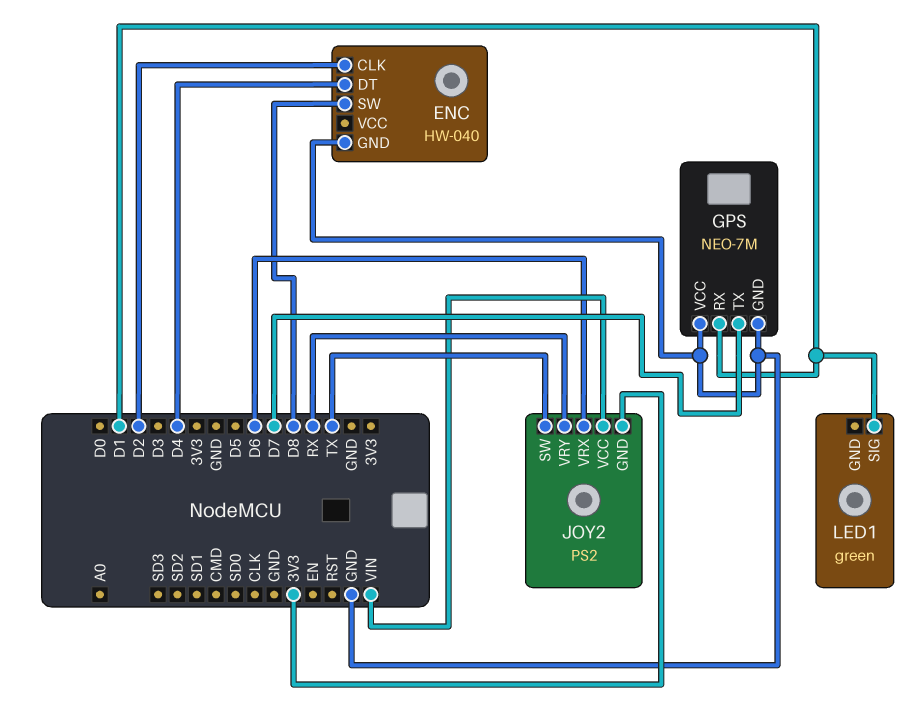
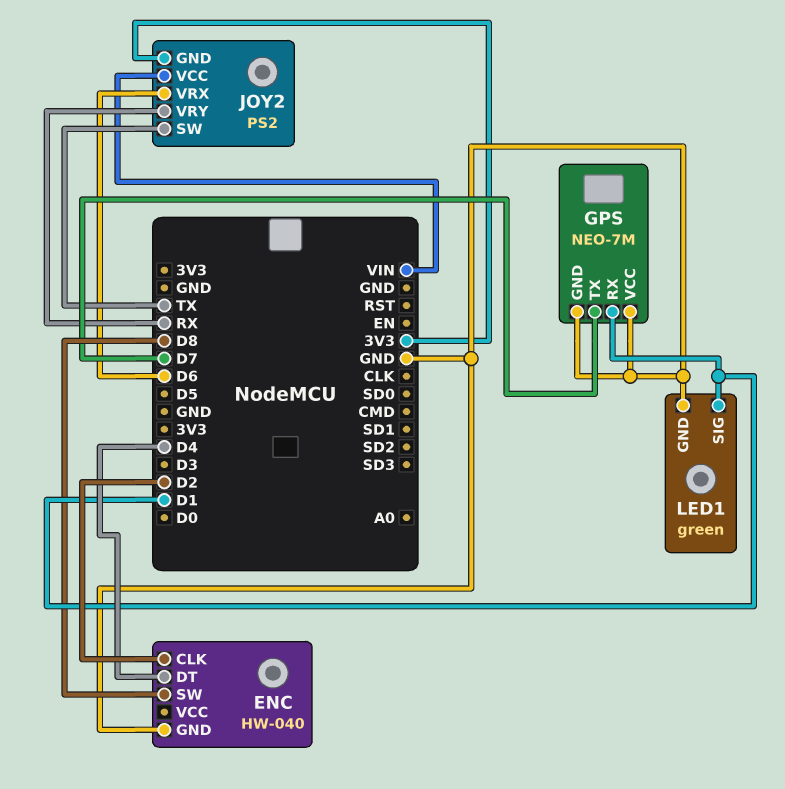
LED1 pin GND: none -> GND

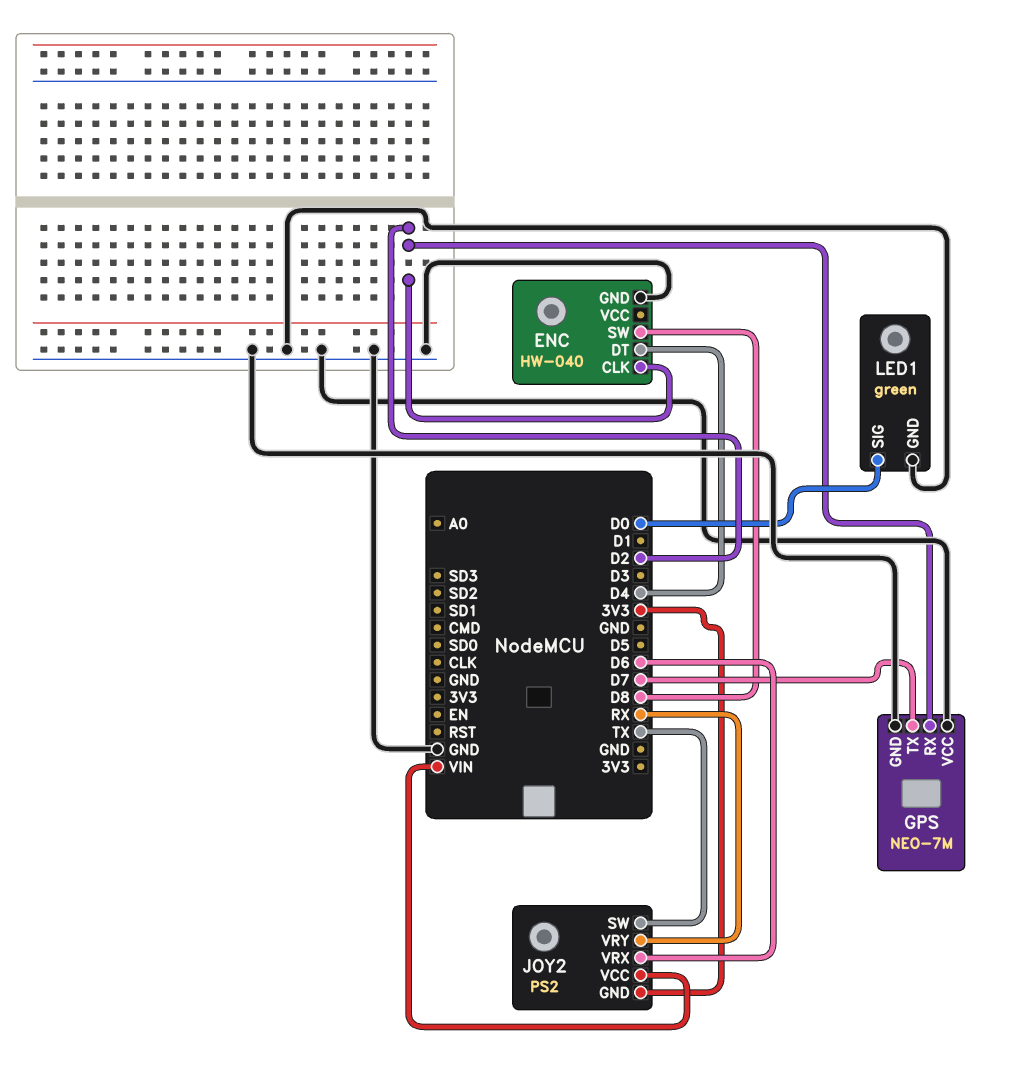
GPS pin RX: D1 -> D2
LED1 pin SIG: D1 -> D0

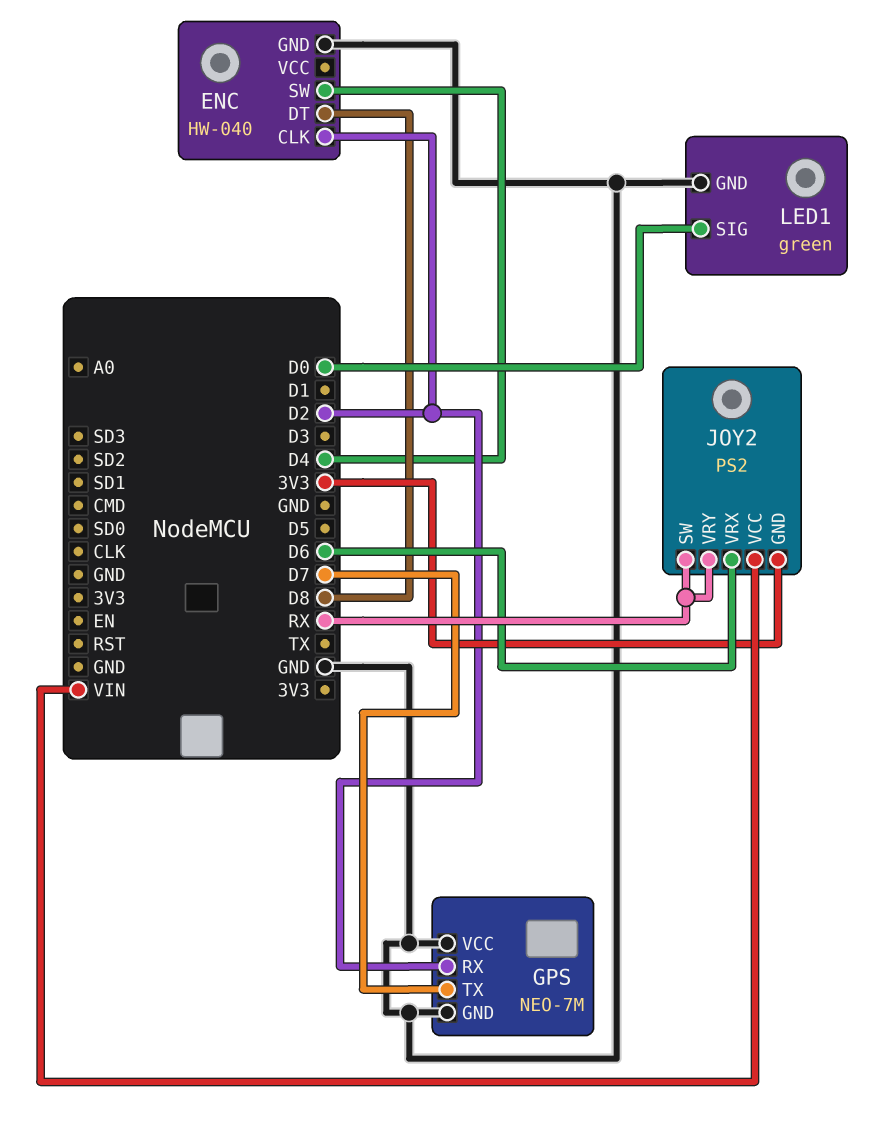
ENC pin DT: D4 -> D8
ENC pin SW: D8 -> D4
JOY2 pin SW: TX -> RX

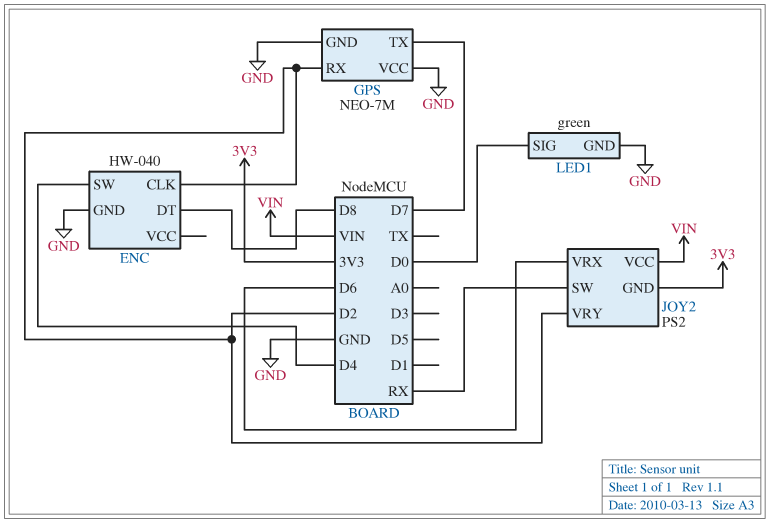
JOY2 pin VRY: RX -> D2

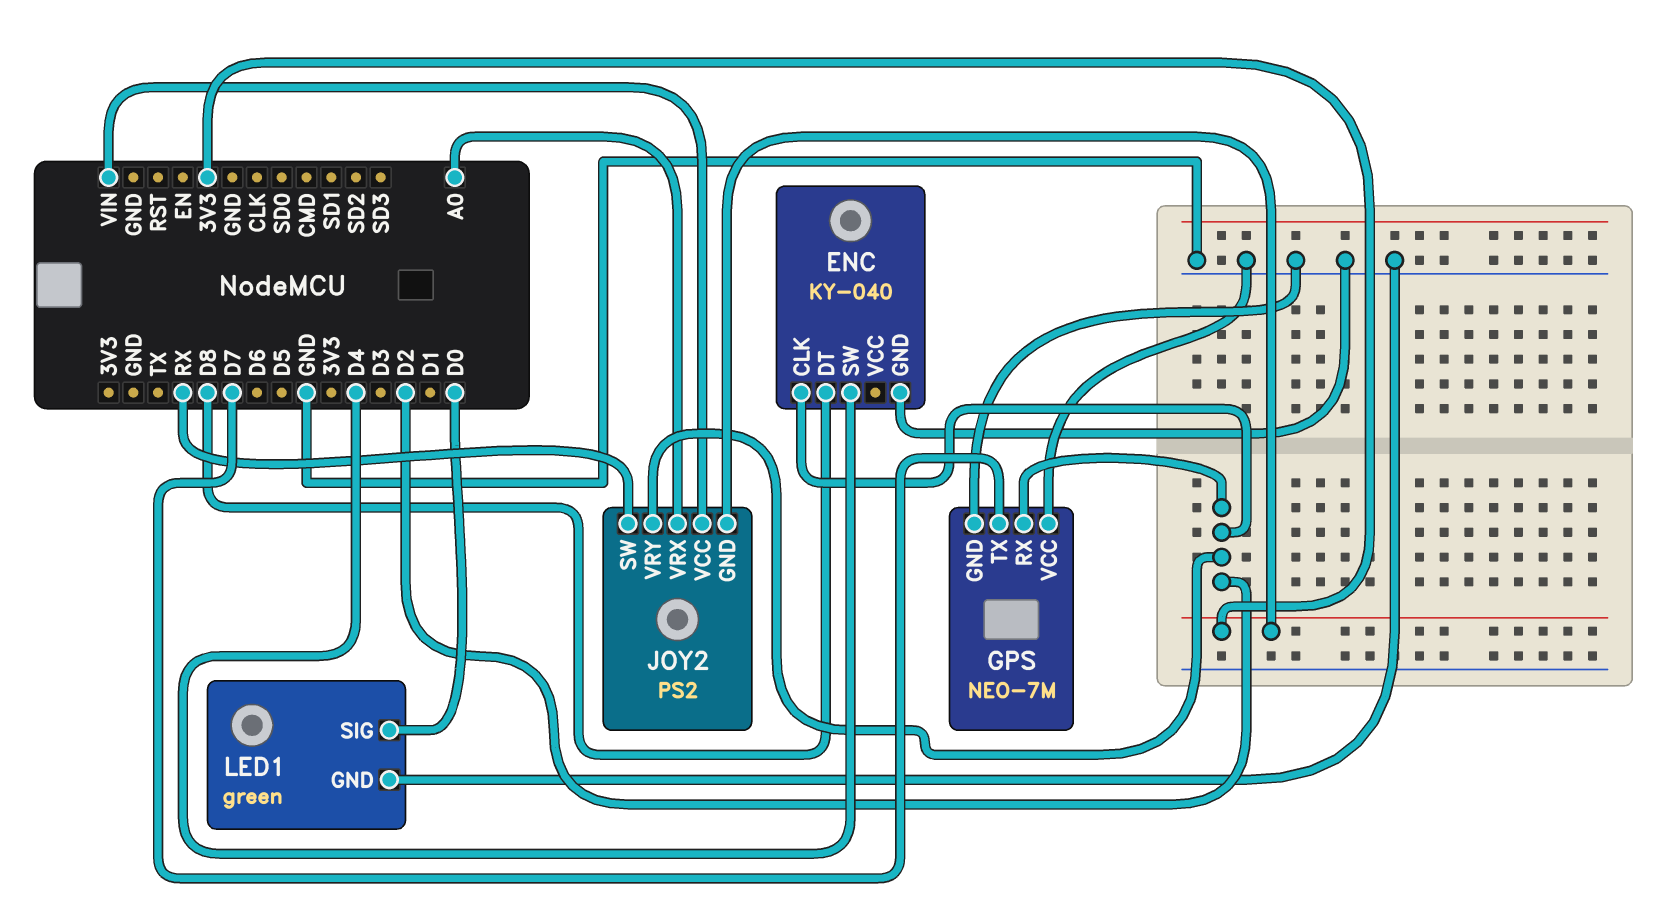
ENC: HW-040 -> KY-040
JOY2 pin VRX: D6 -> A0

